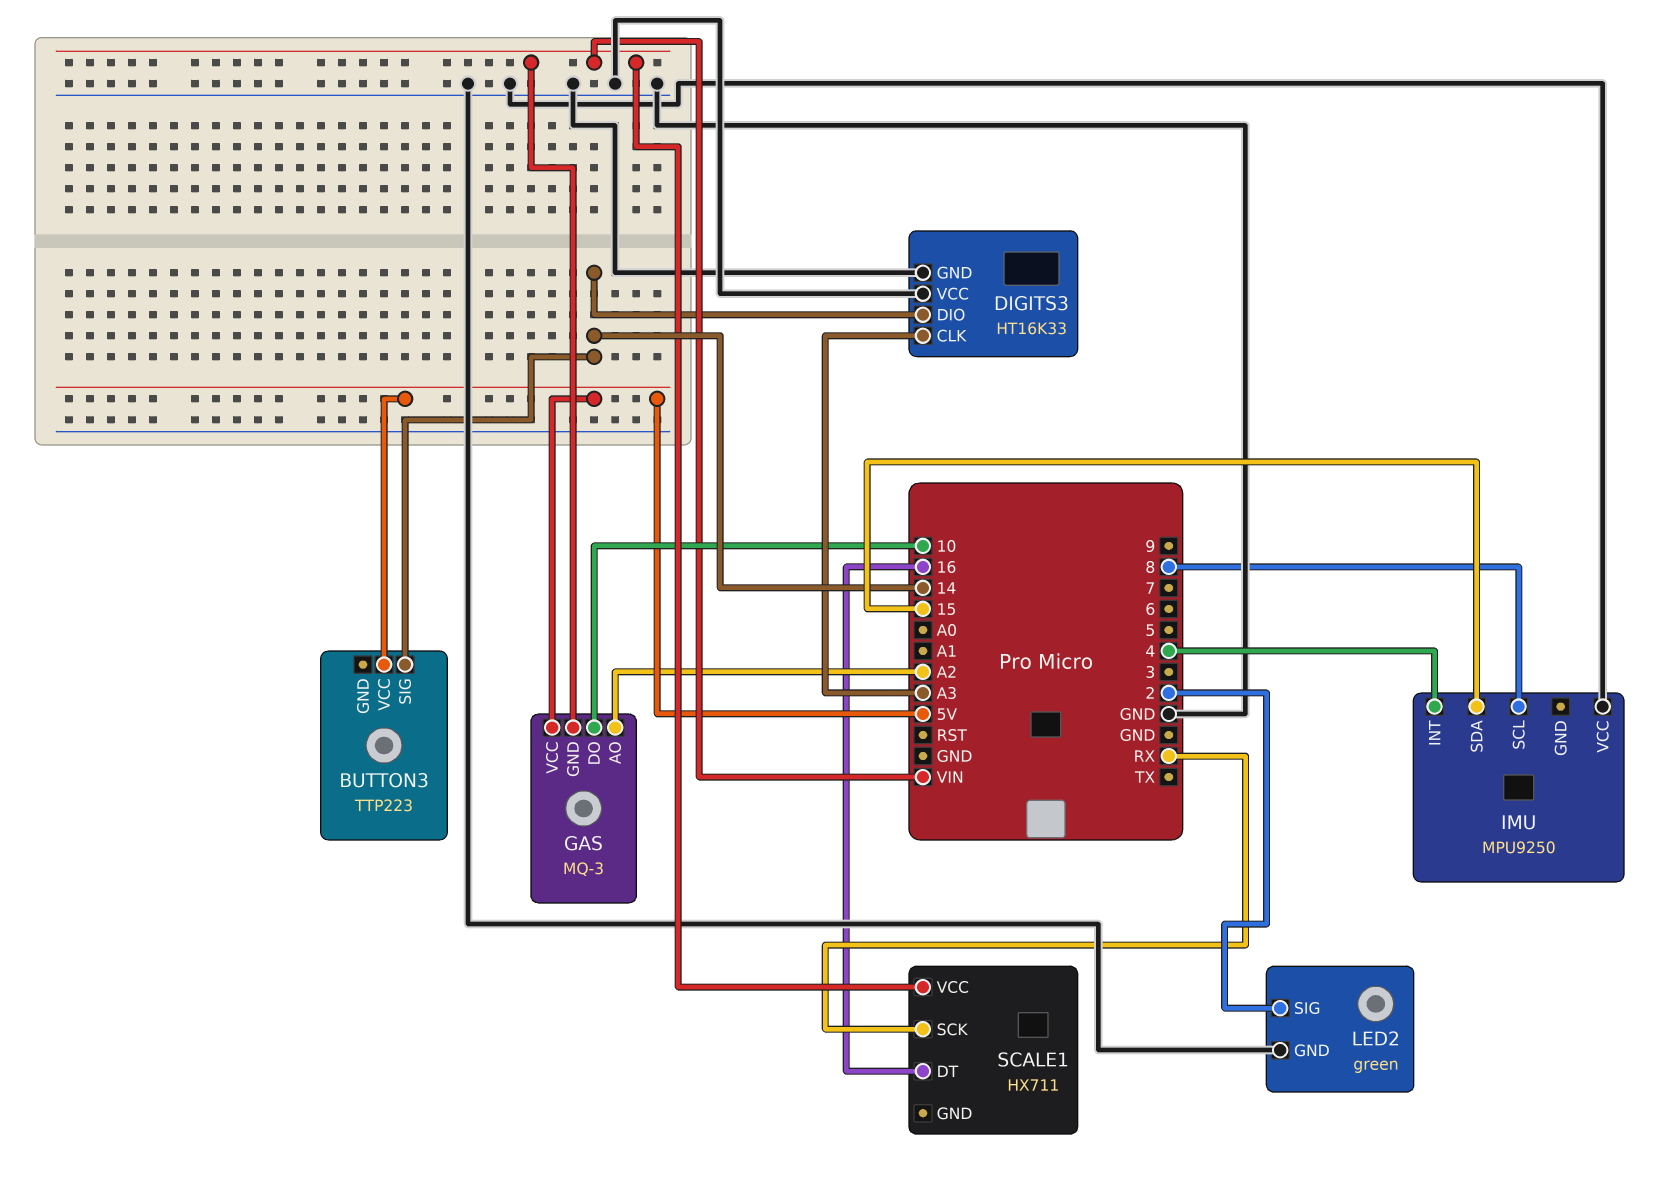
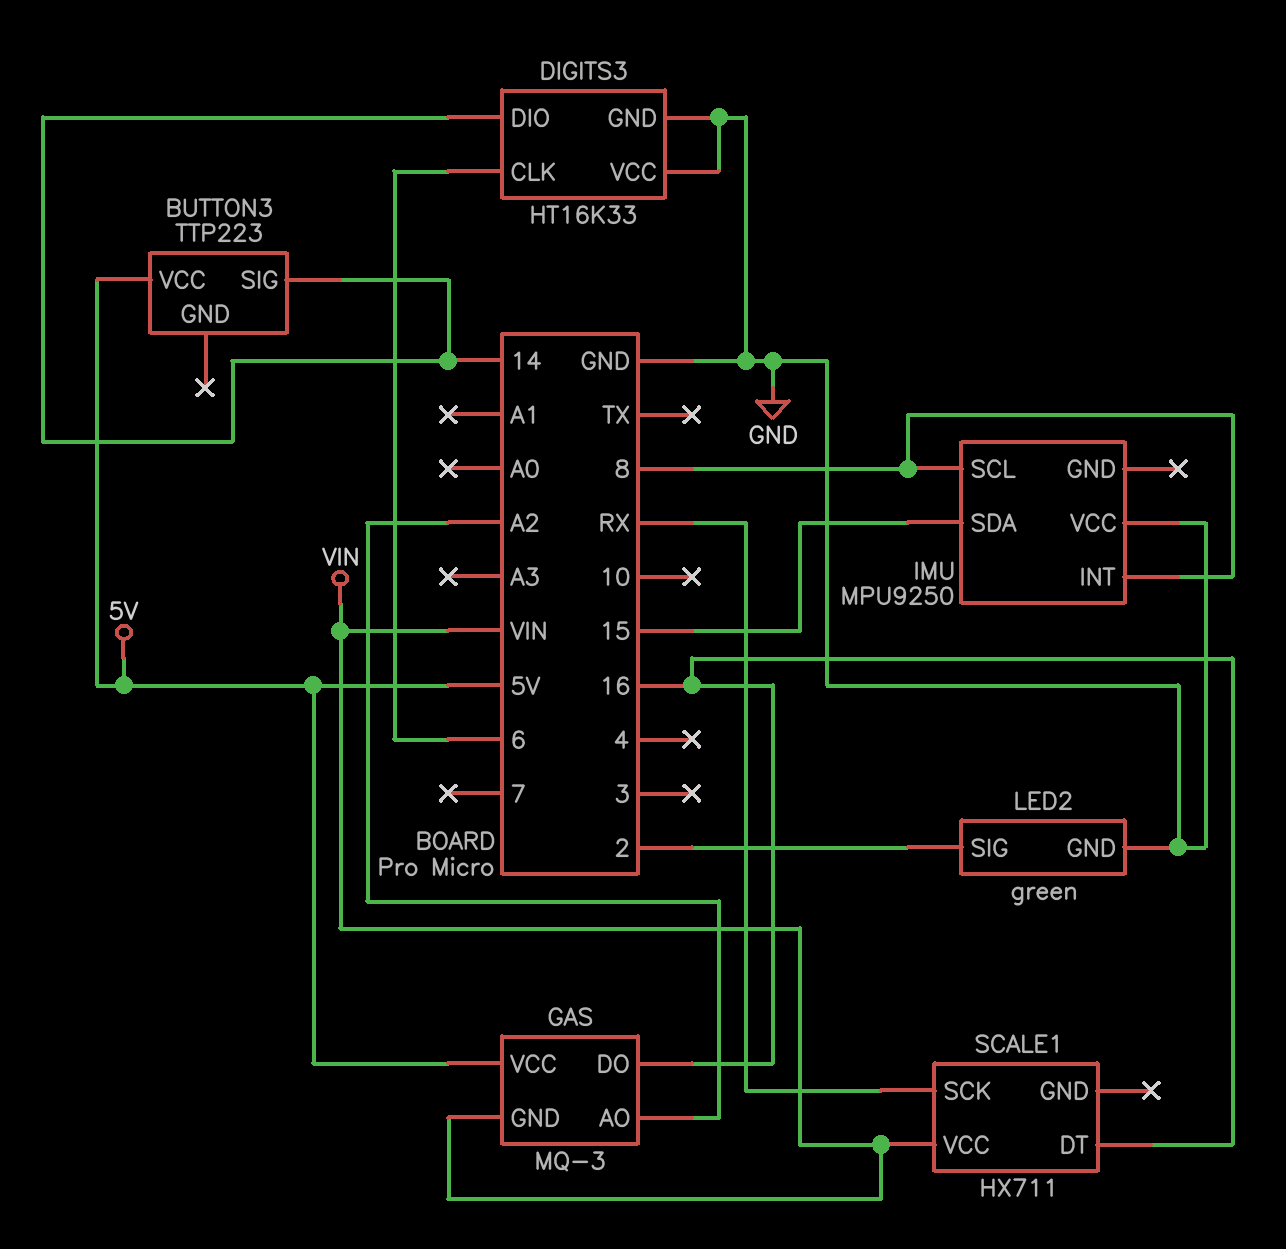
DIGITS3 pin CLK: A3 -> 6
GAS pin DO: 10 -> 16
IMU pin INT: 4 -> 8

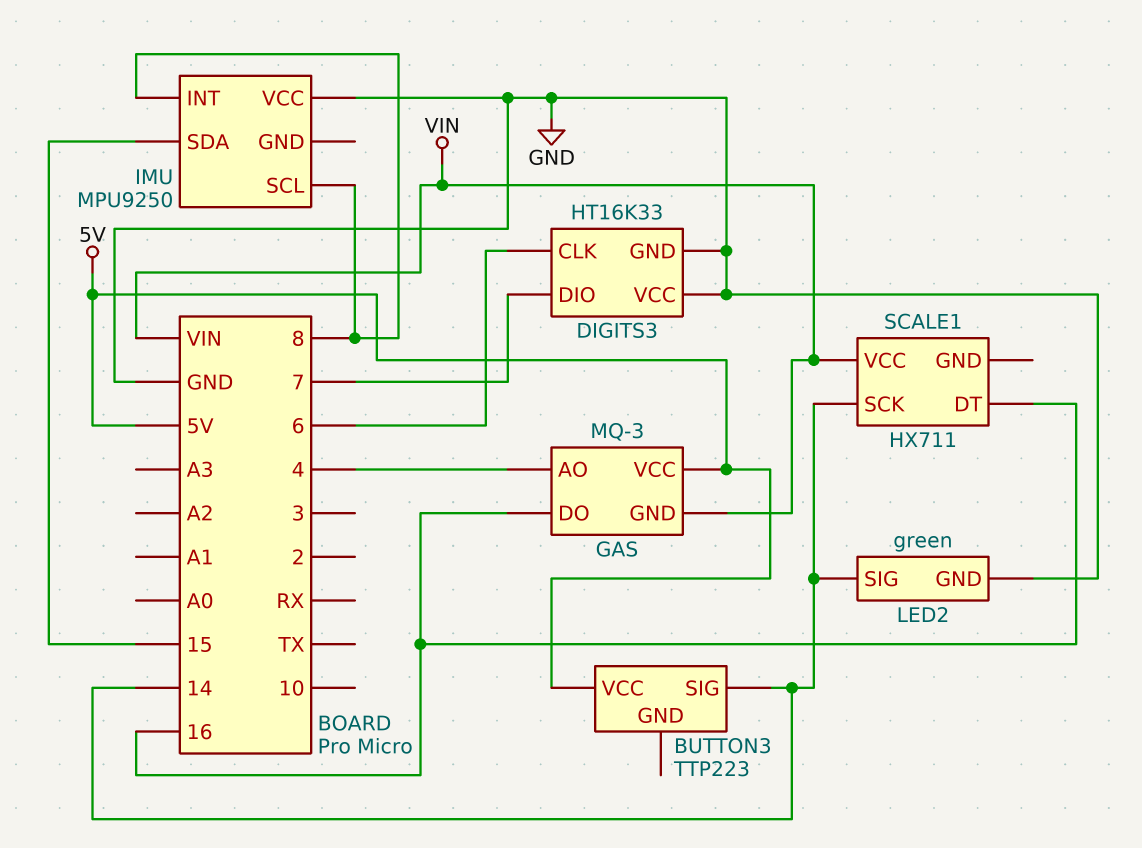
DIGITS3 pin DIO: 14 -> 7
GAS pin AO: A2 -> 4
LED2 pin SIG: 2 -> 14
SCALE1 pin SCK: RX -> 14

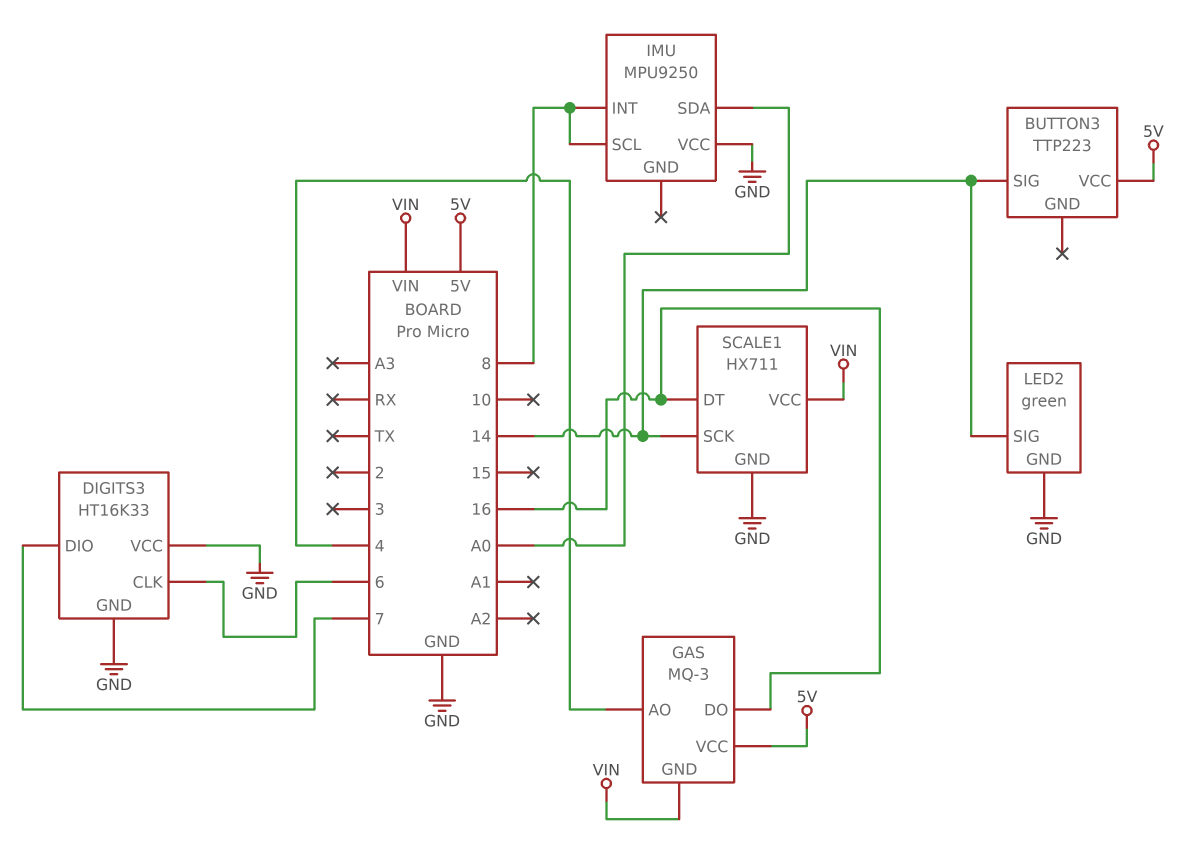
IMU pin SDA: 15 -> A0
SCALE1 pin GND: none -> GND

